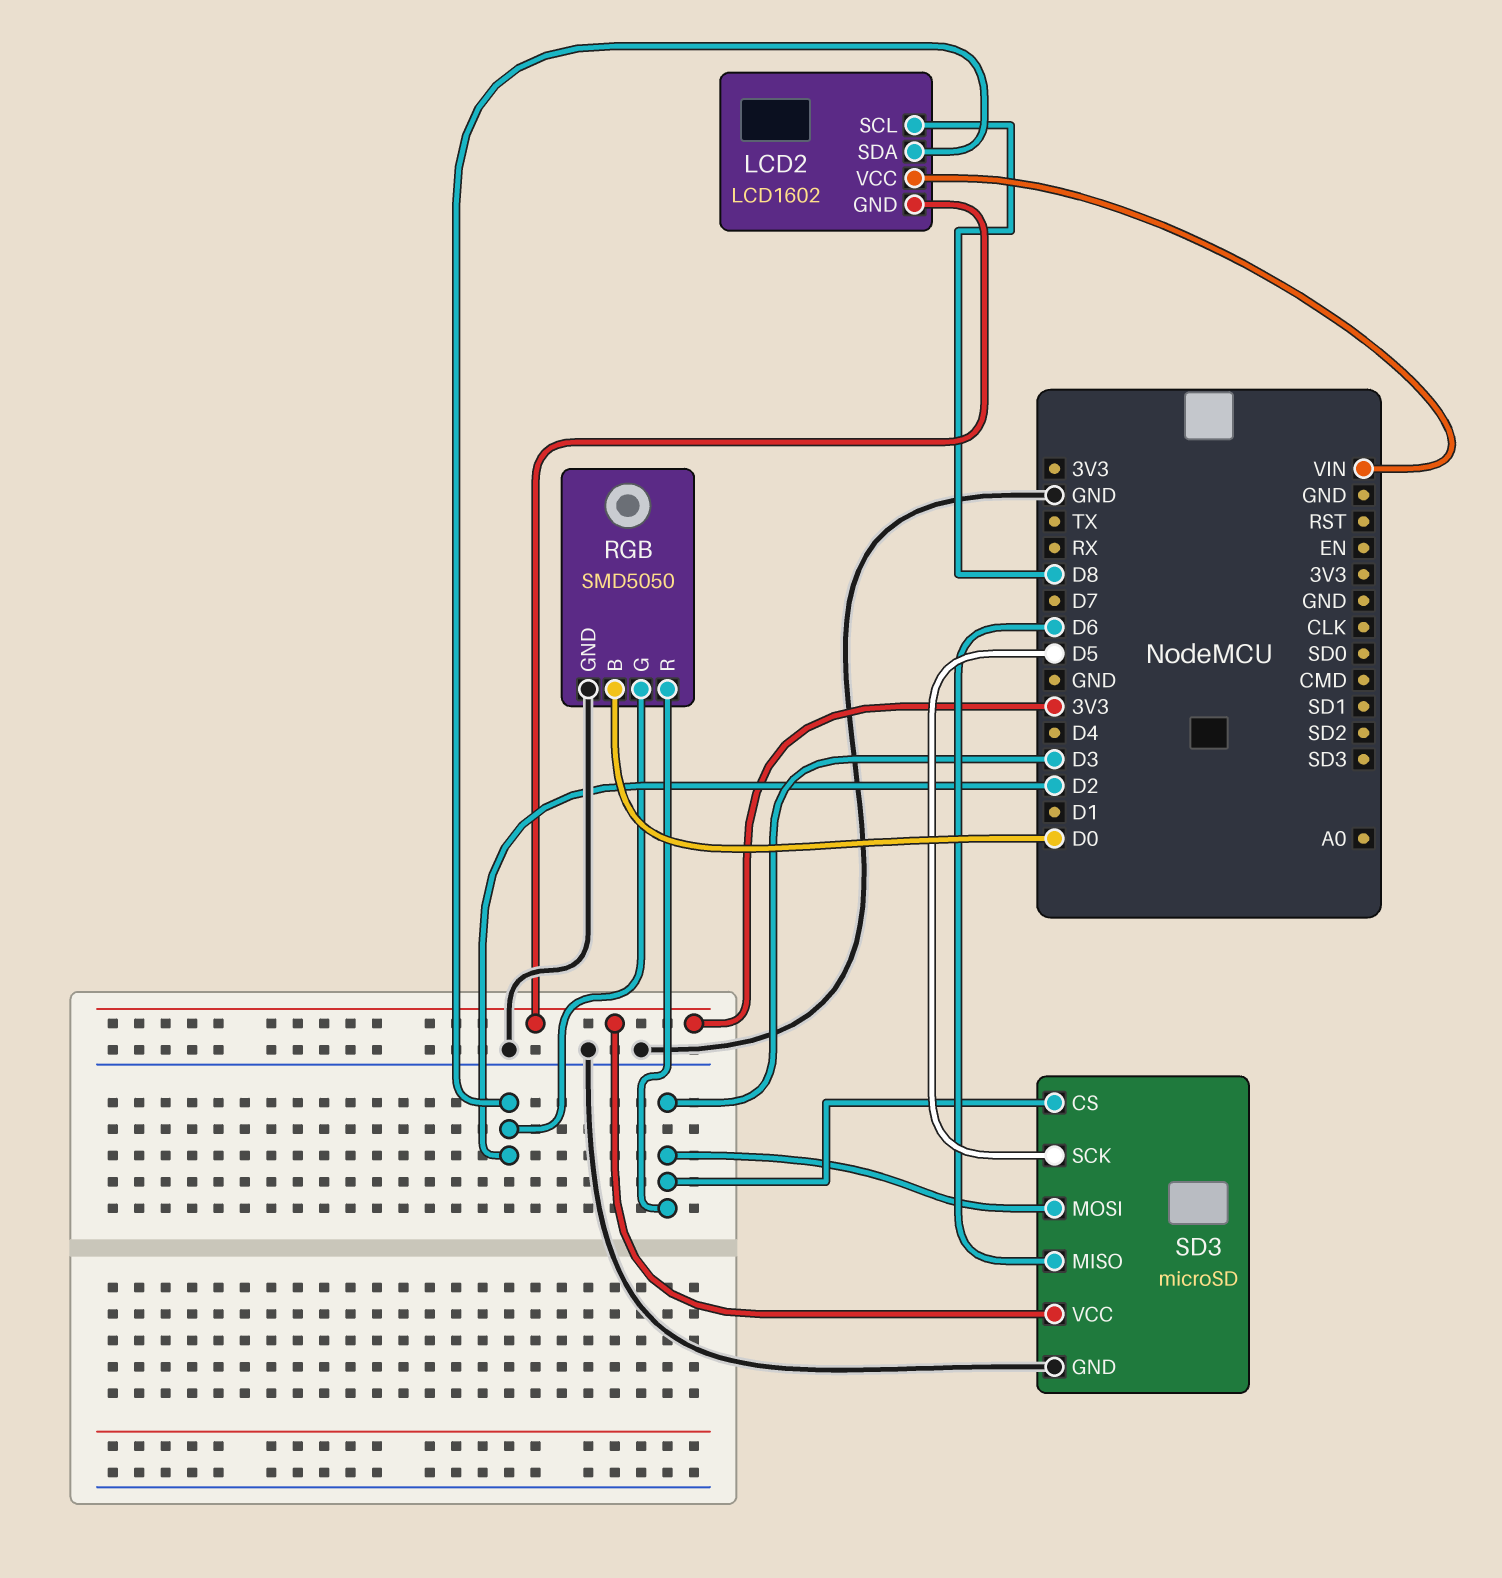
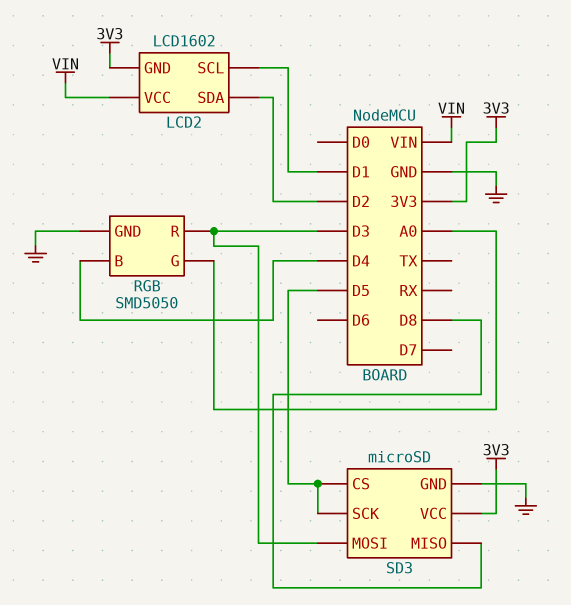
LCD2 pin SCL: D8 -> D1
RGB pin B: D0 -> D4
RGB pin G: D2 -> A0
SD3 pin CS: D3 -> D5
SD3 pin MISO: D6 -> D8

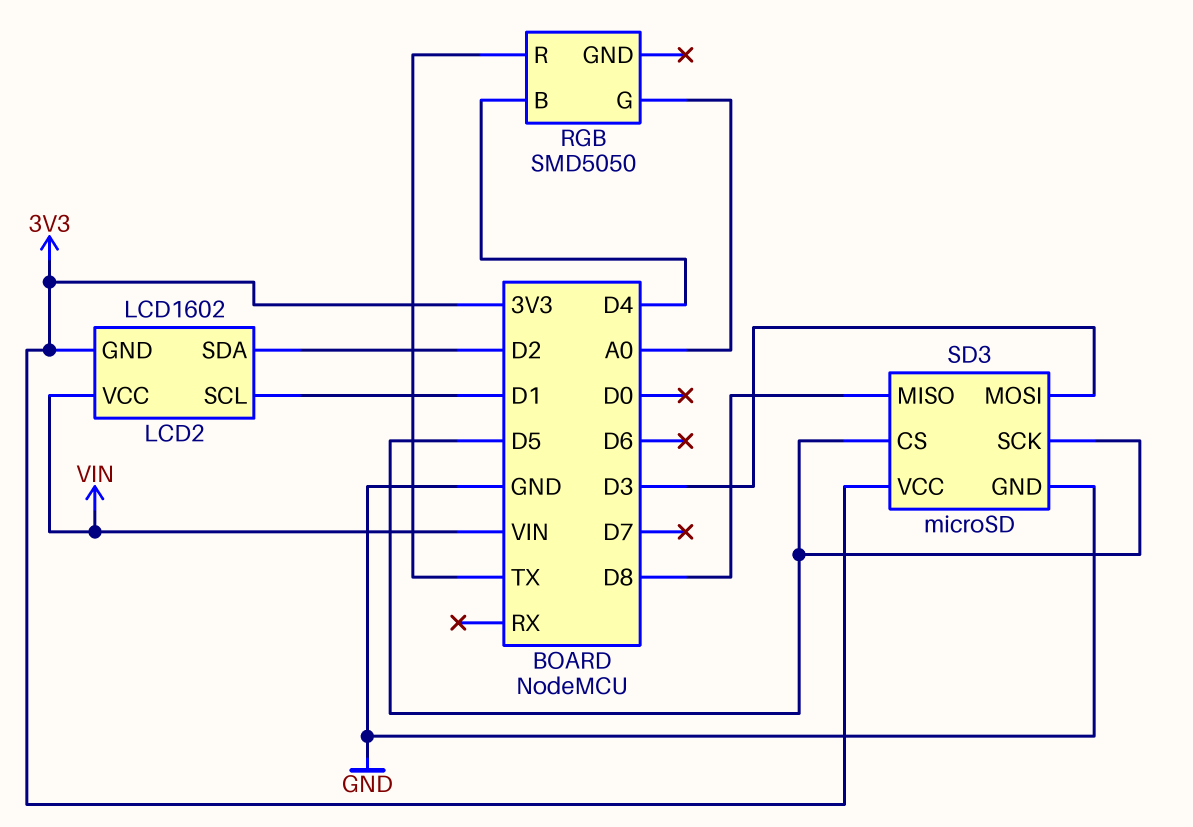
RGB pin GND: GND -> none
RGB pin R: D3 -> TX

